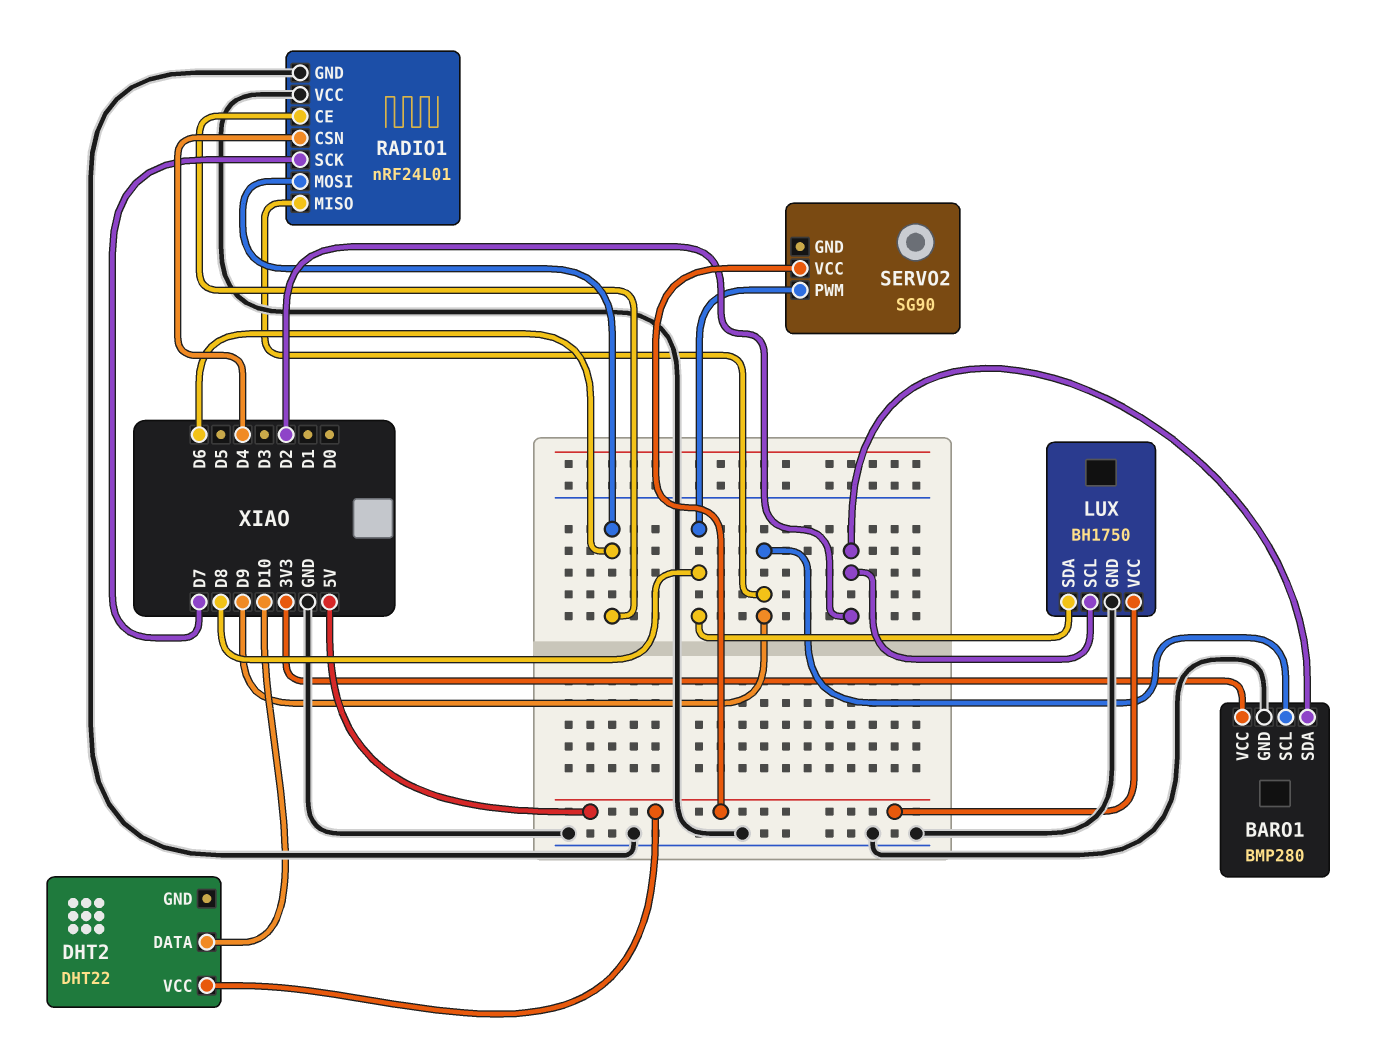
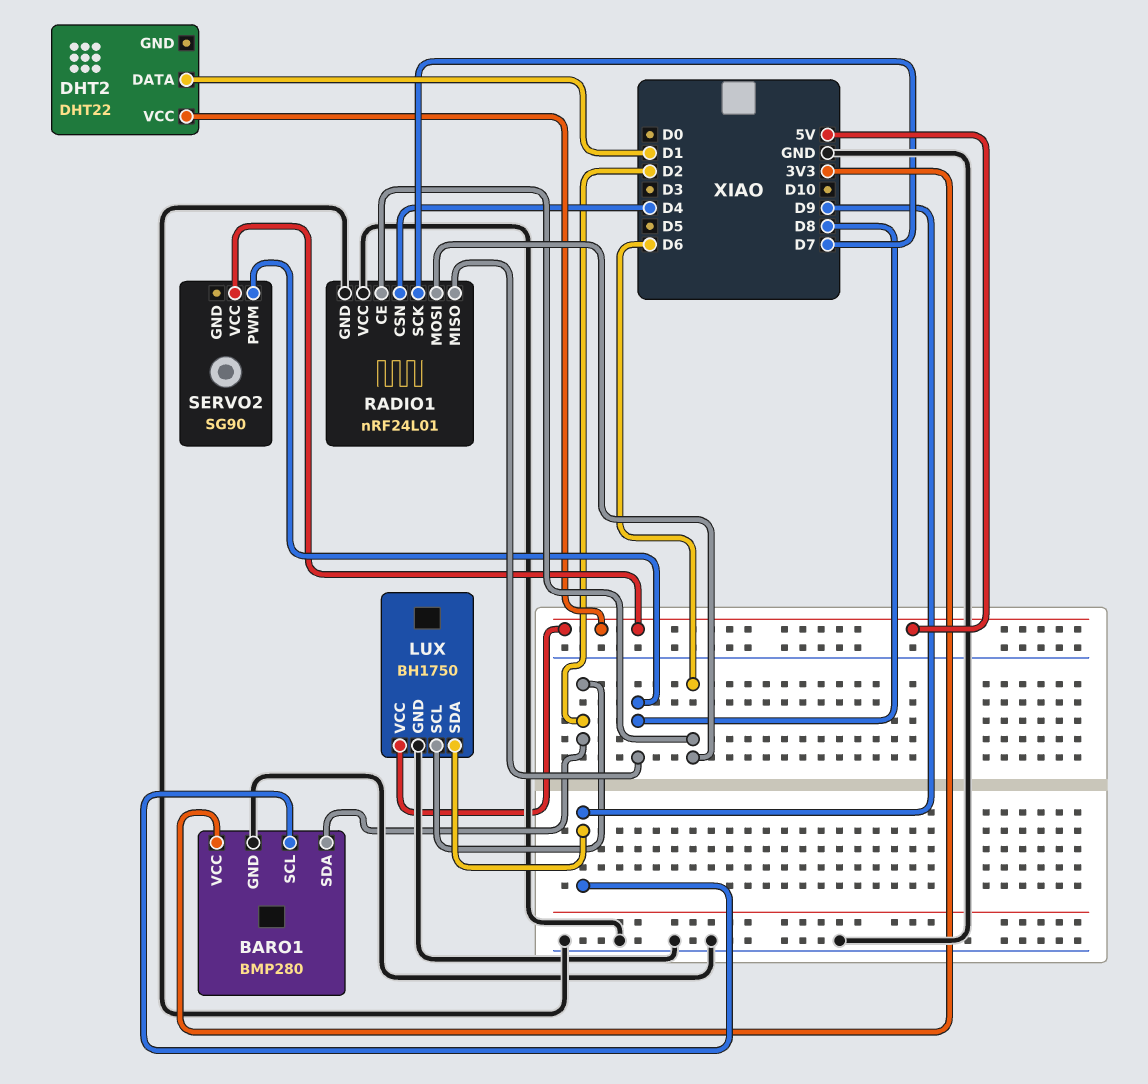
DHT2 pin DATA: D10 -> D1
LUX pin SDA: D8 -> D9
RADIO1 pin MISO: D9 -> D8

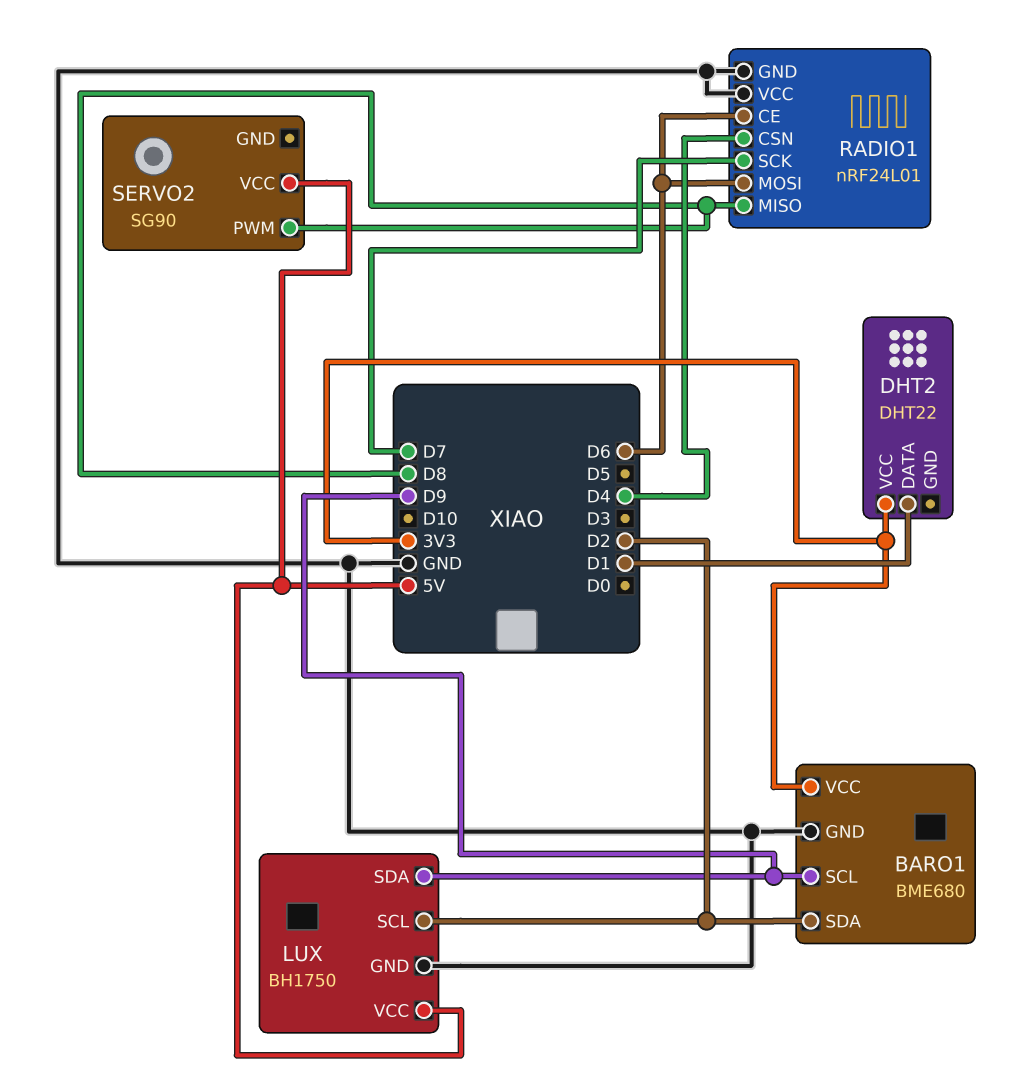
BARO1: BMP280 -> BME680
DHT2 pin VCC: 5V -> 3V3

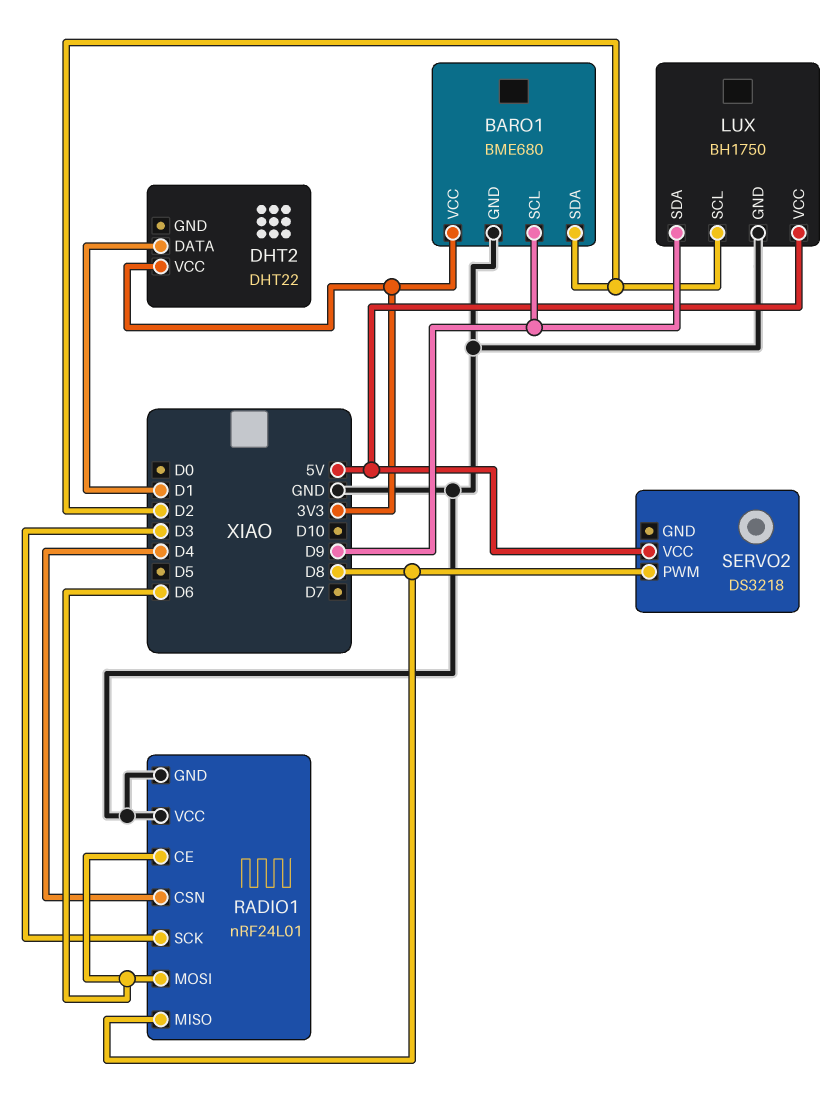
RADIO1 pin SCK: D7 -> D3
SERVO2: SG90 -> DS3218

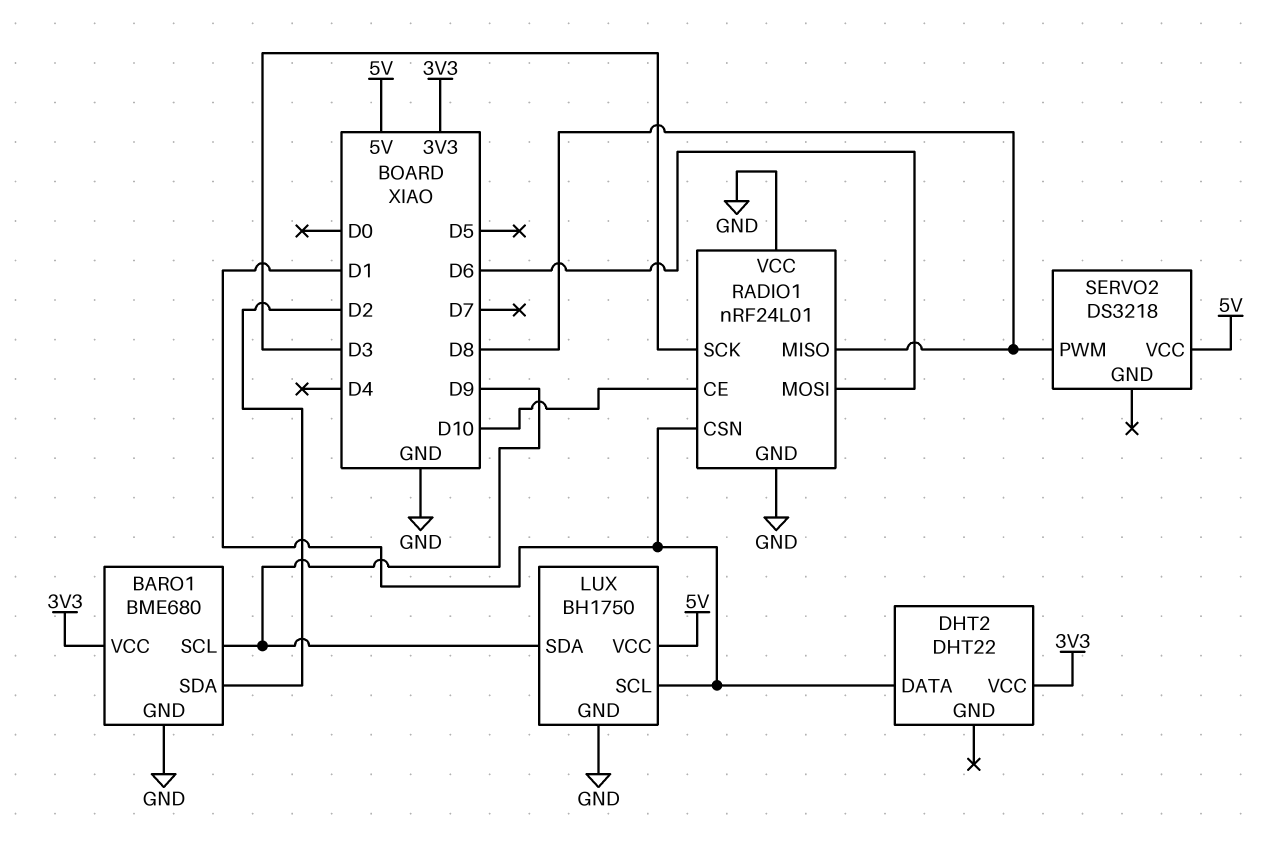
LUX pin SCL: D2 -> D1
RADIO1 pin CE: D6 -> D10
RADIO1 pin CSN: D4 -> D1

